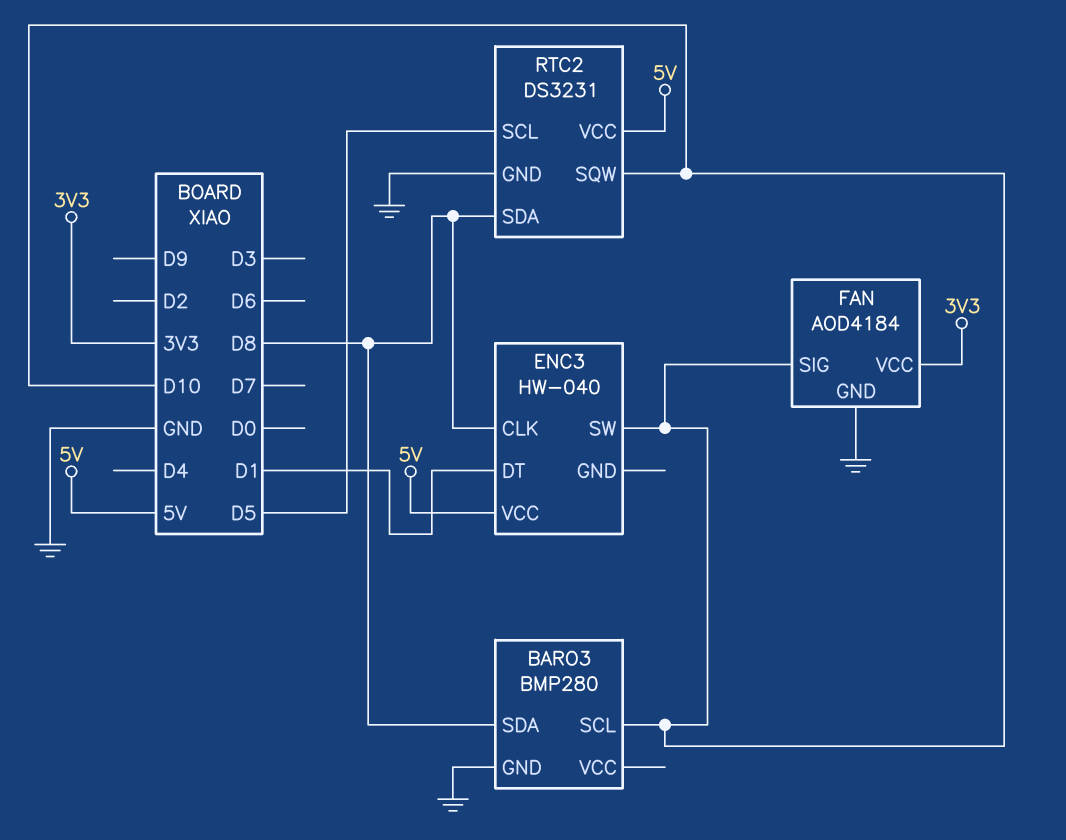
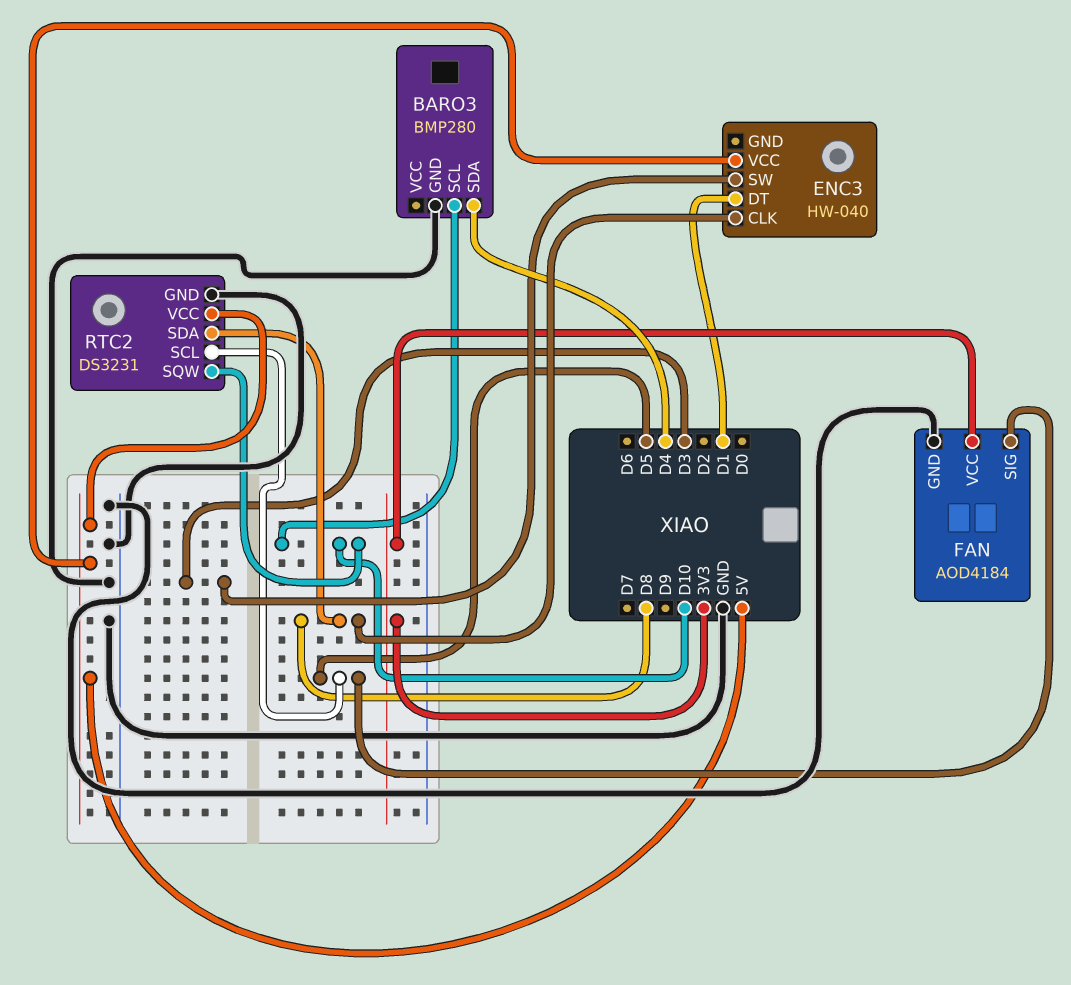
BARO3 pin SDA: D8 -> D4
ENC3 pin SW: D10 -> D3
FAN pin SIG: D10 -> D5

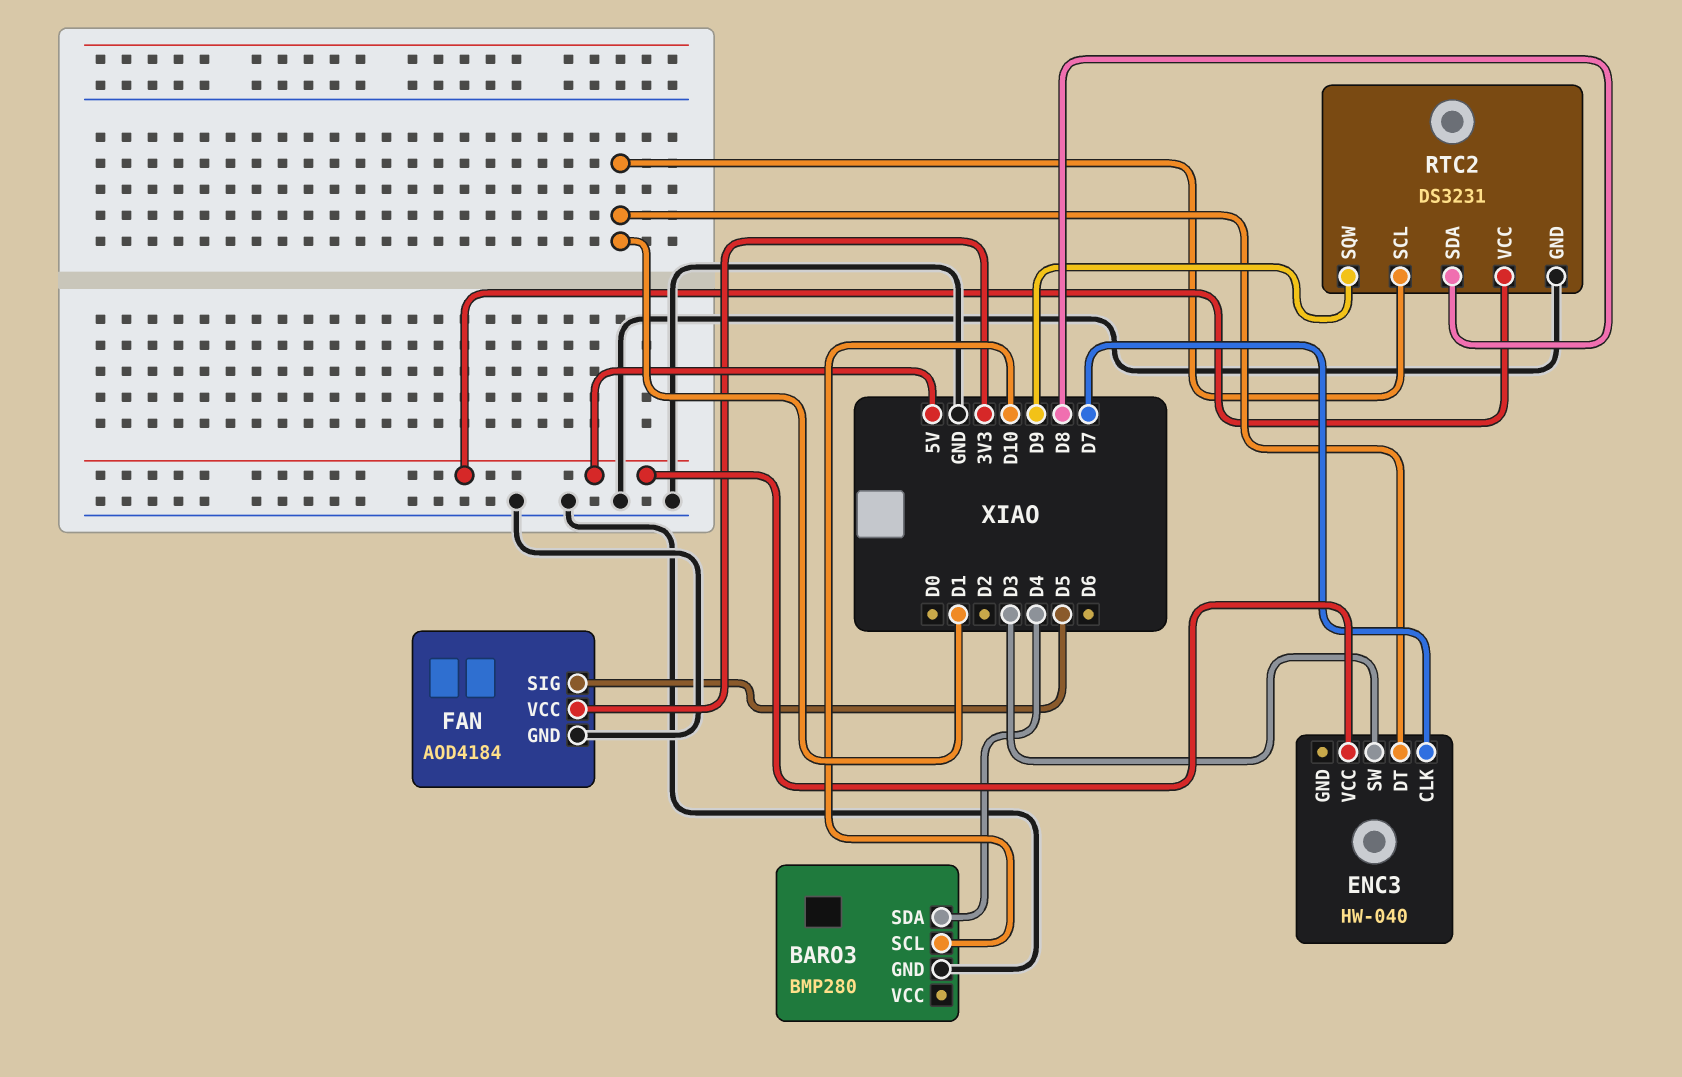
ENC3 pin CLK: D8 -> D7
RTC2 pin SCL: D5 -> D1
RTC2 pin SQW: D10 -> D9

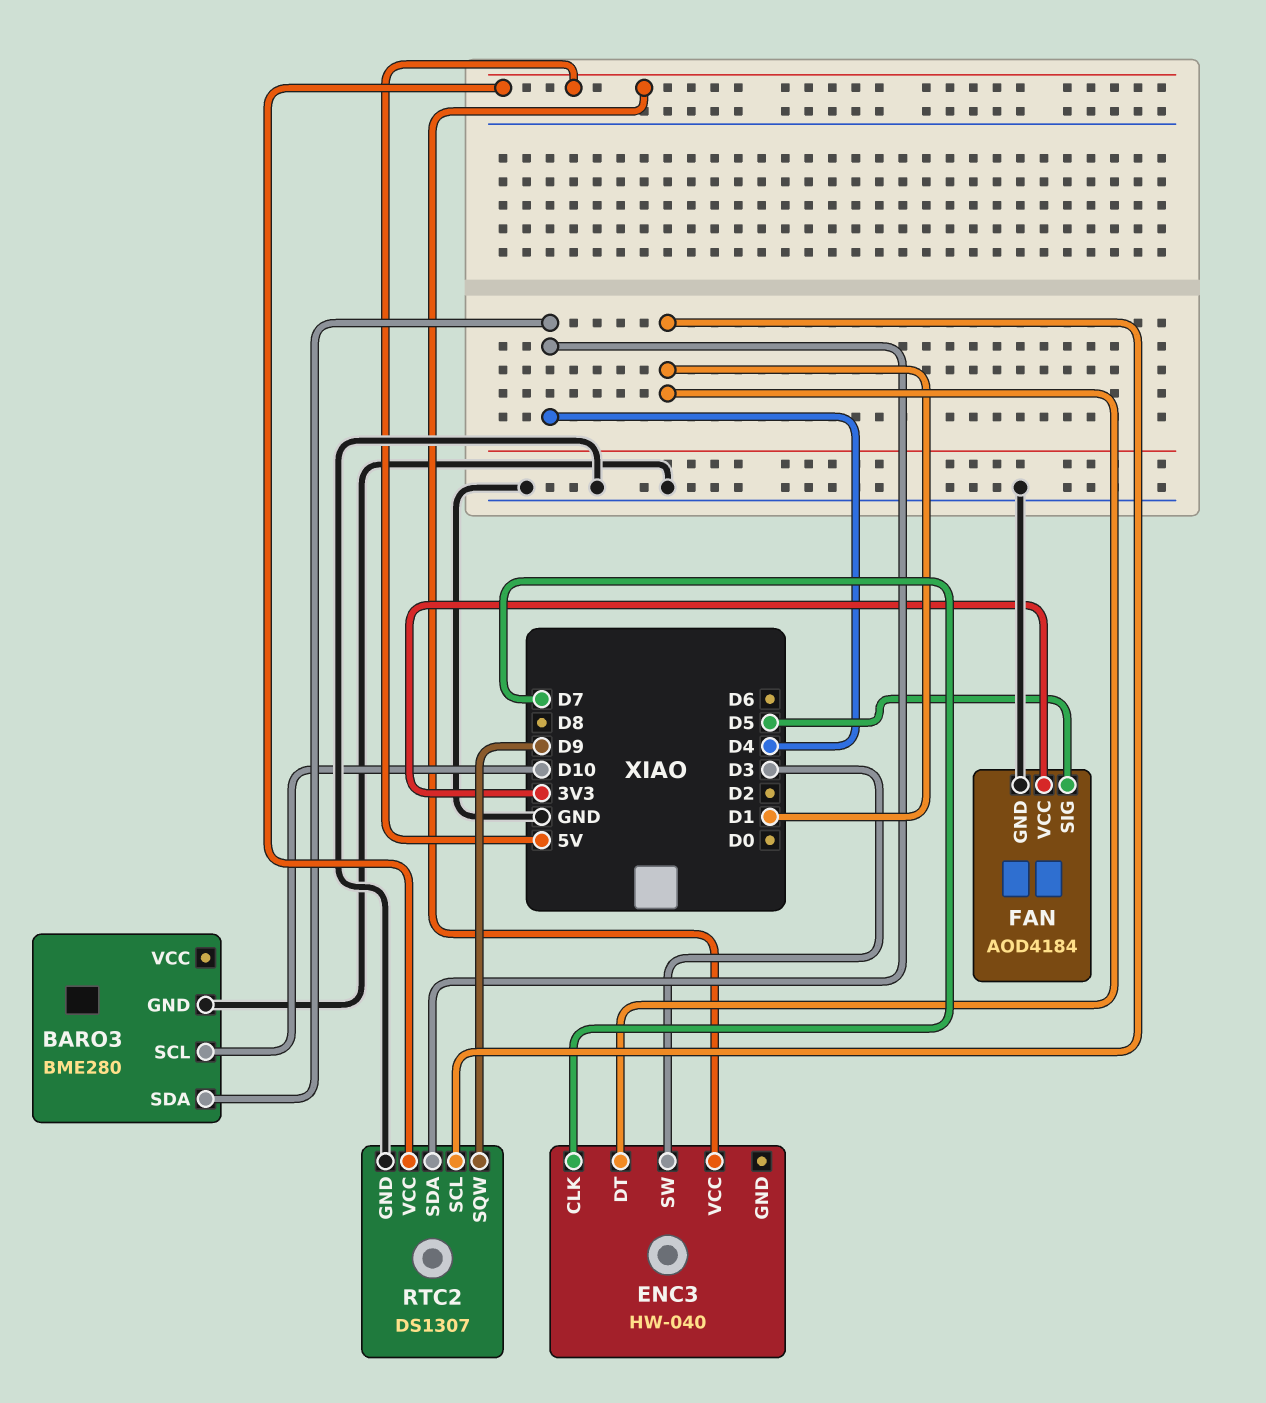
BARO3: BMP280 -> BME280
RTC2: DS3231 -> DS1307
RTC2 pin SDA: D8 -> D4

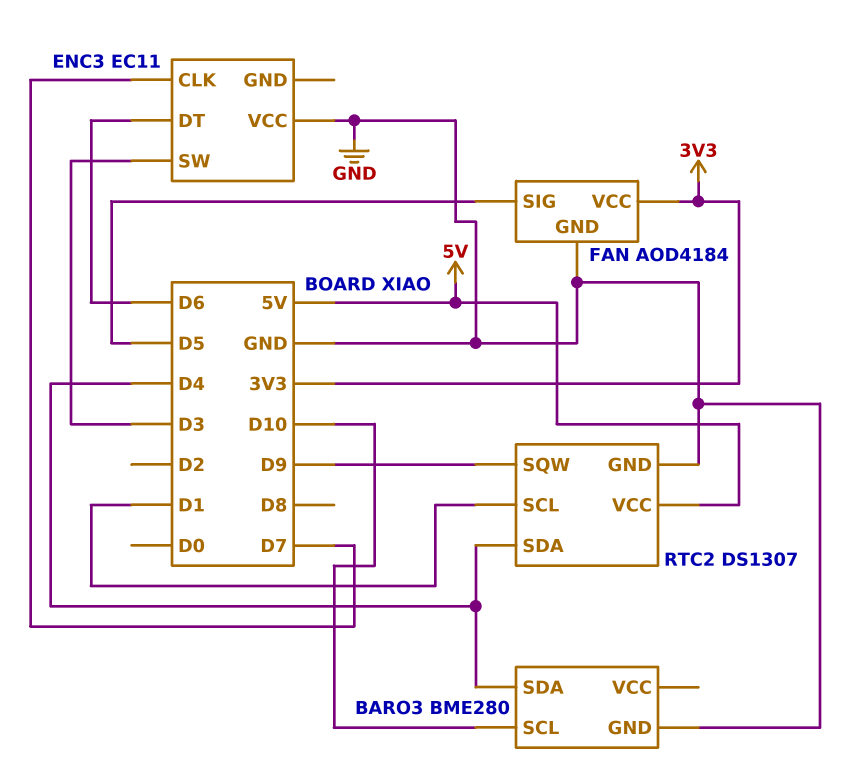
ENC3: HW-040 -> EC11
ENC3 pin DT: D1 -> D6
ENC3 pin VCC: 5V -> GND

